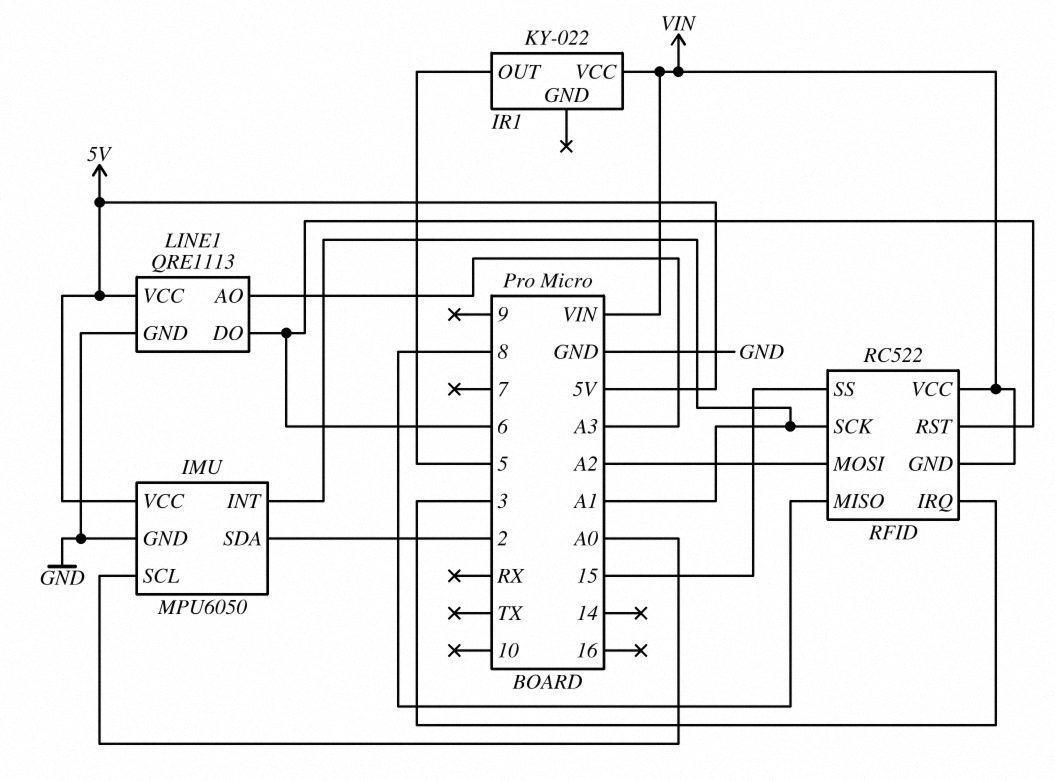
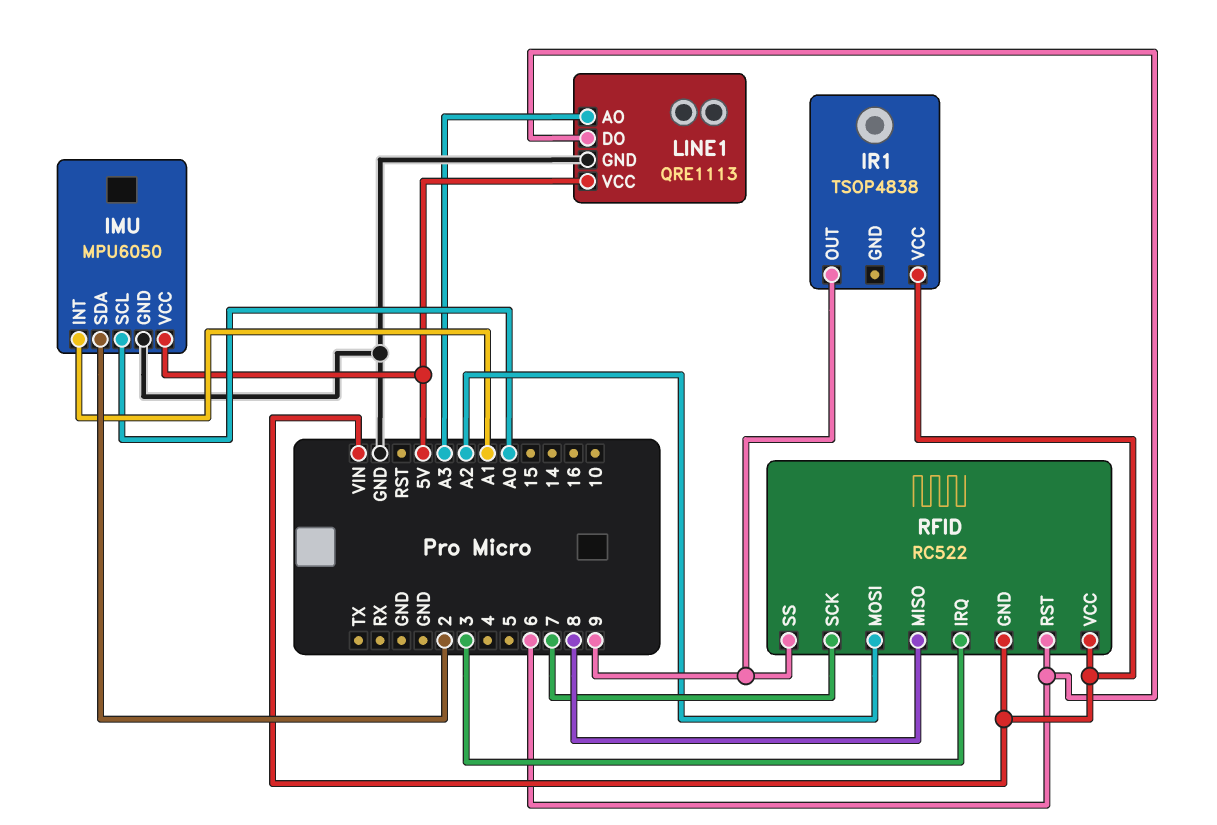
IR1: KY-022 -> TSOP4838
IR1 pin OUT: 5 -> 9
RFID pin SCK: A1 -> 7
RFID pin SS: 15 -> 9

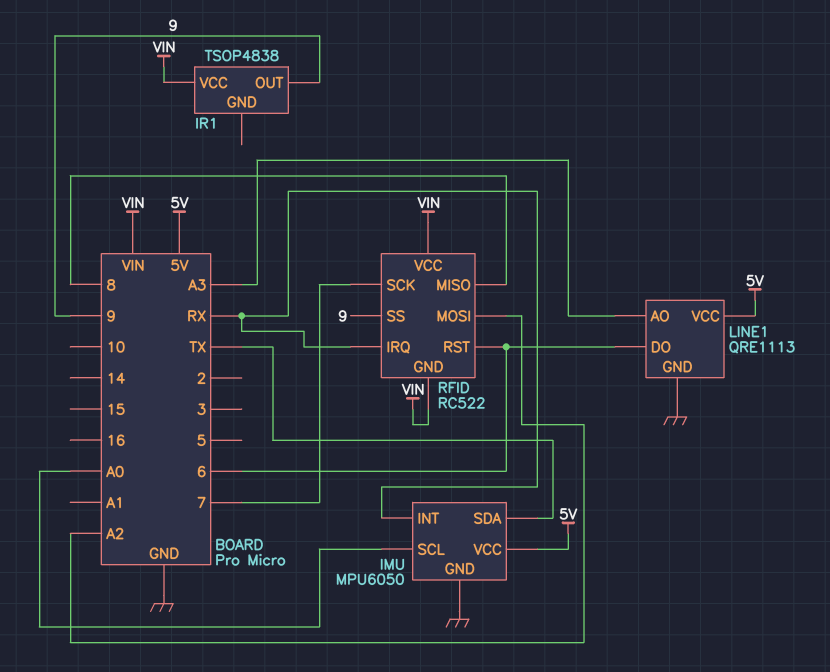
IMU pin INT: A1 -> RX
IMU pin SDA: 2 -> TX
RFID pin IRQ: 3 -> RX

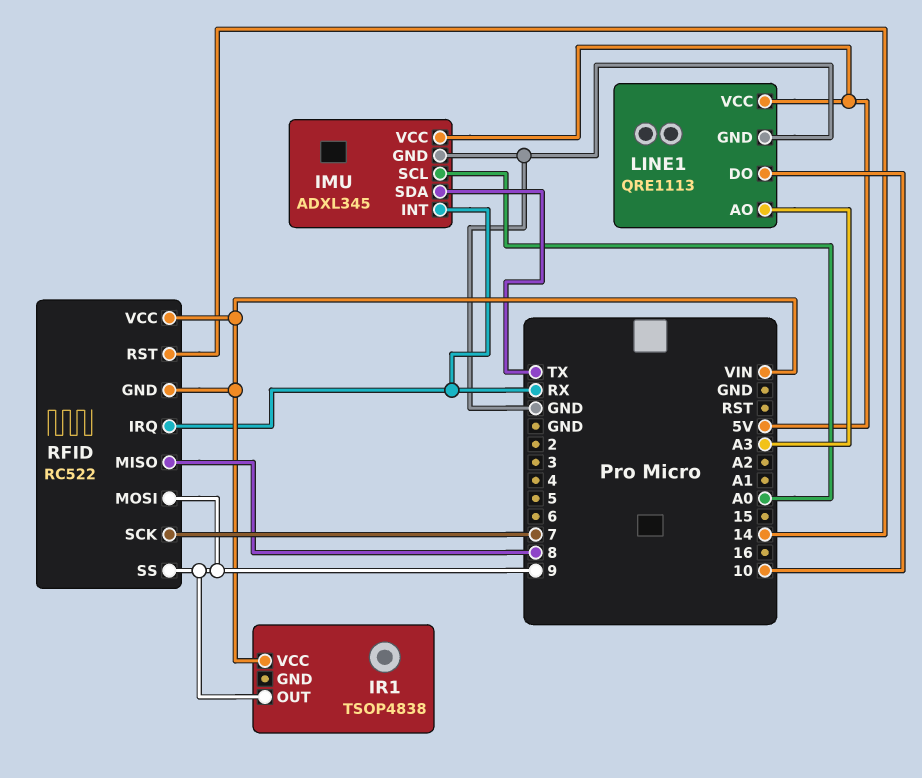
IMU: MPU6050 -> ADXL345
LINE1 pin DO: 6 -> 10
RFID pin MOSI: A2 -> 9
RFID pin RST: 6 -> 14

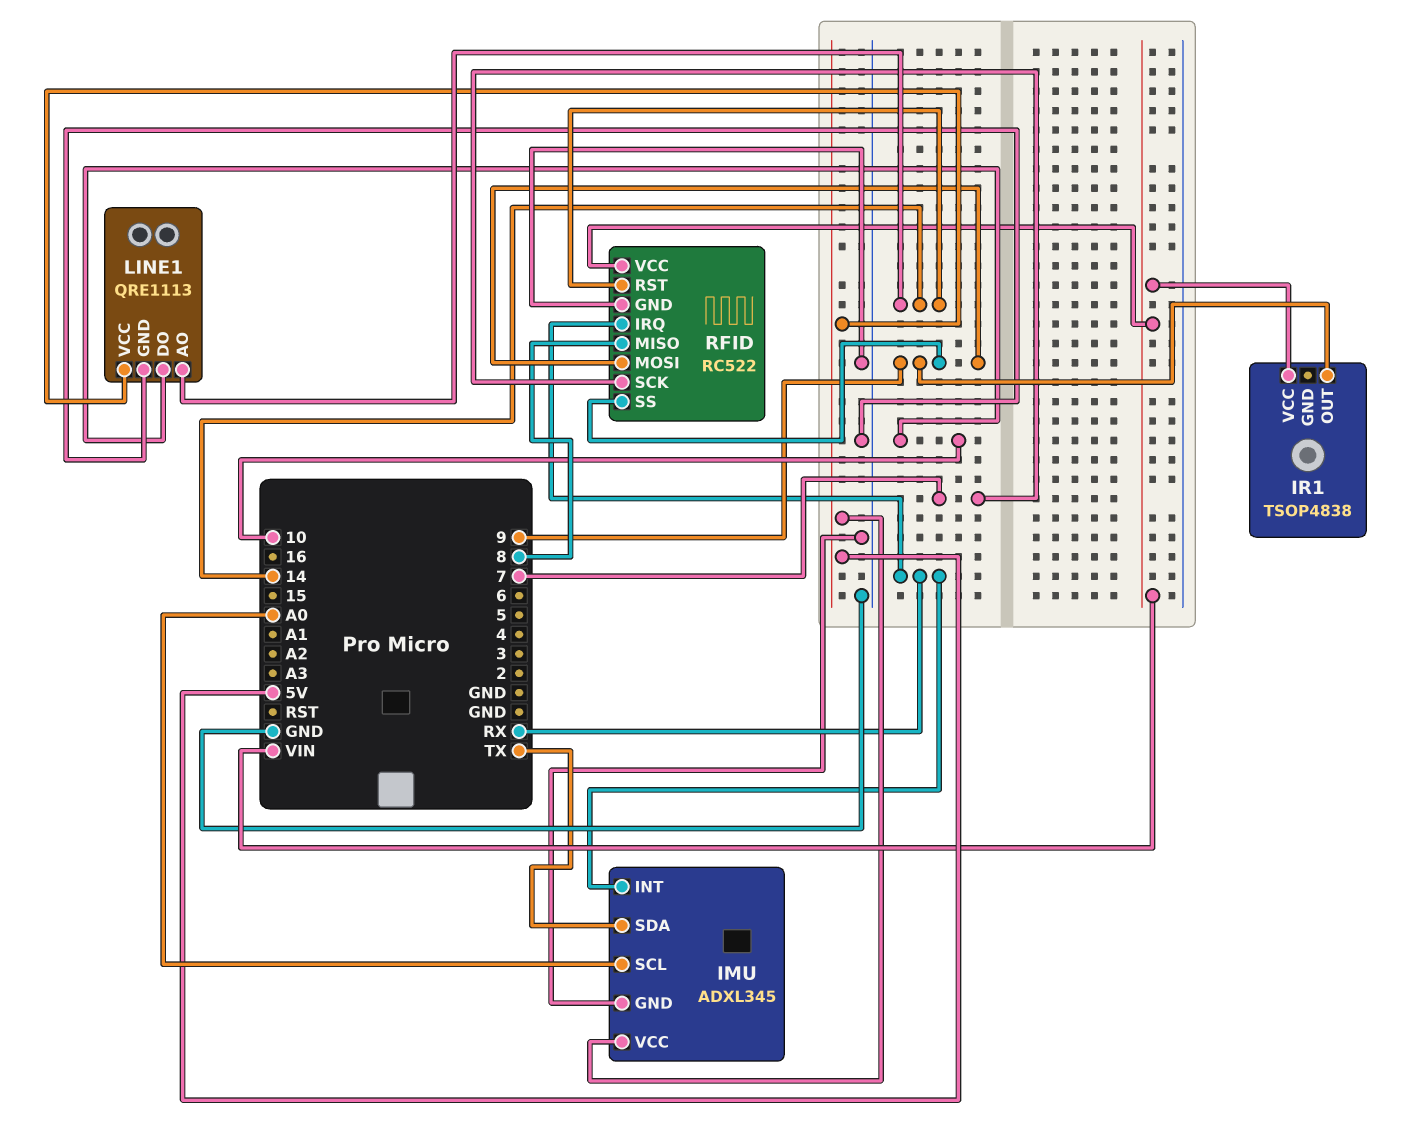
LINE1 pin AO: A3 -> 14
RFID pin GND: VIN -> GND

